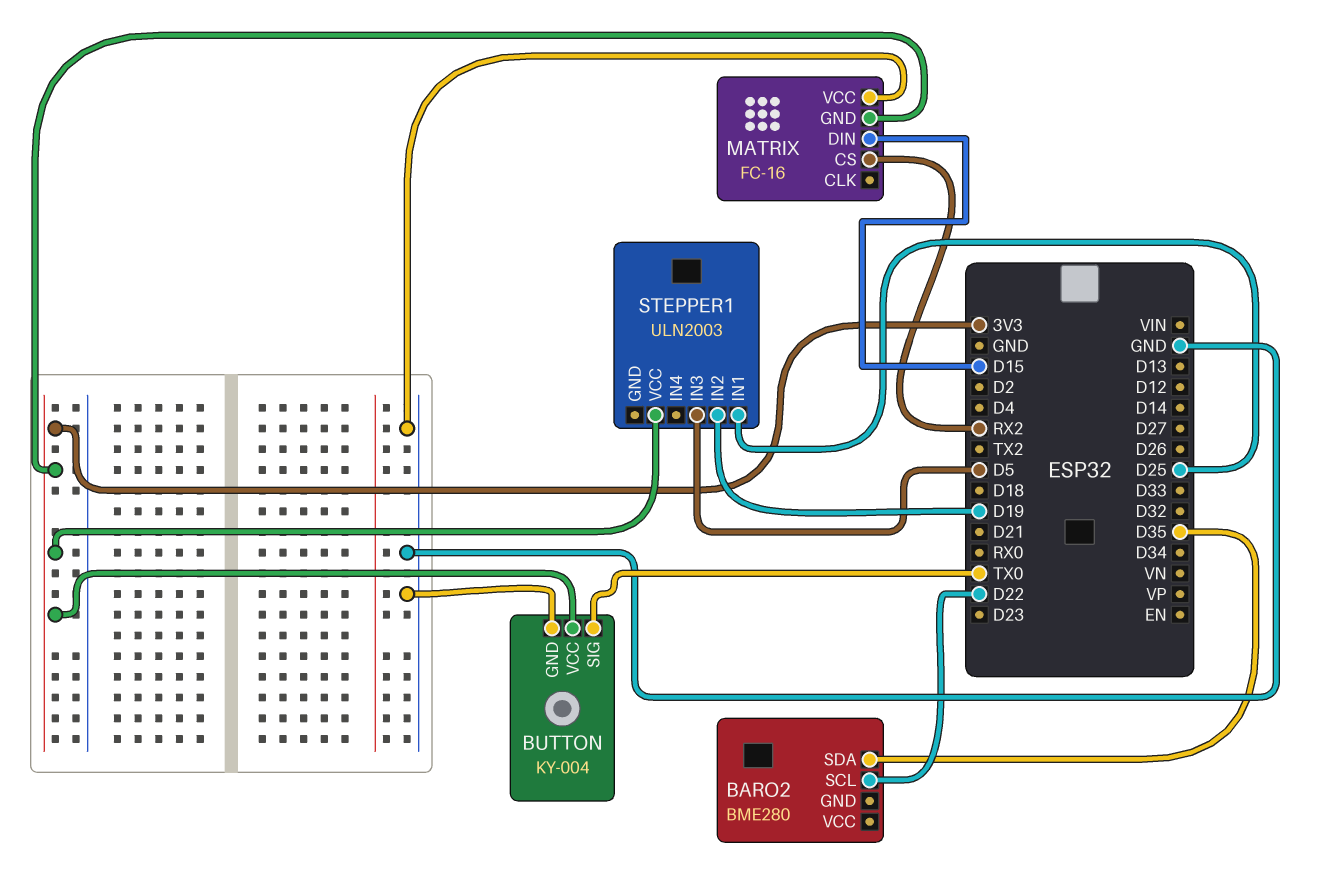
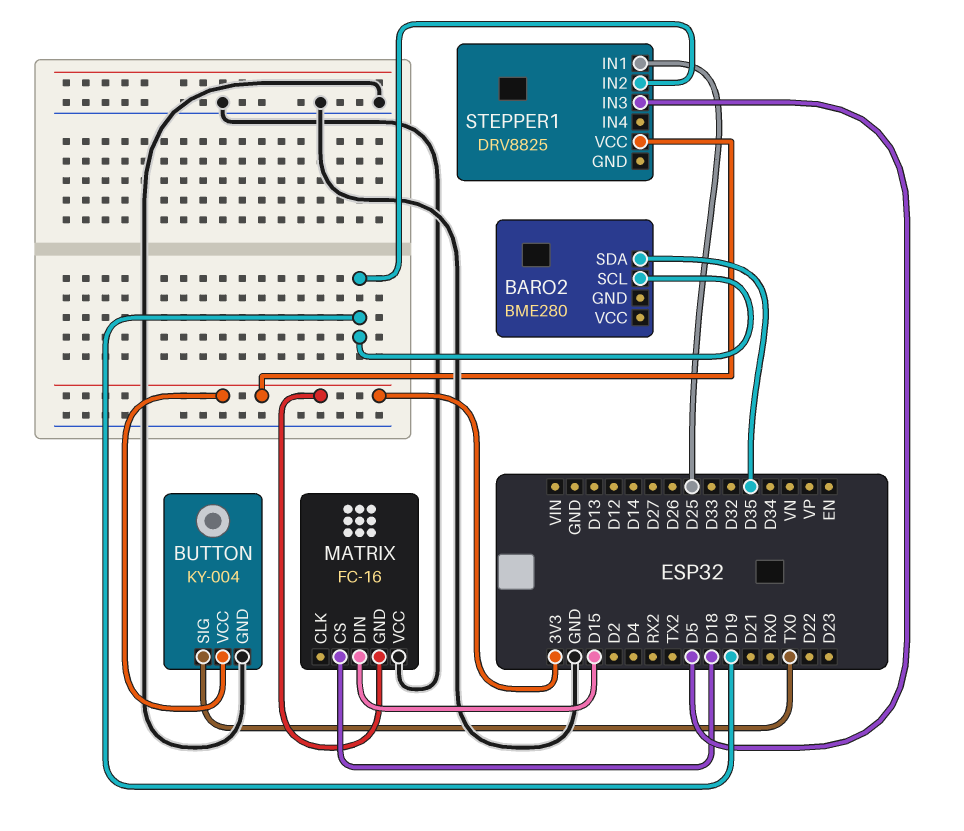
BARO2 pin SCL: D22 -> D19
MATRIX pin CS: RX2 -> D18
STEPPER1: ULN2003 -> DRV8825

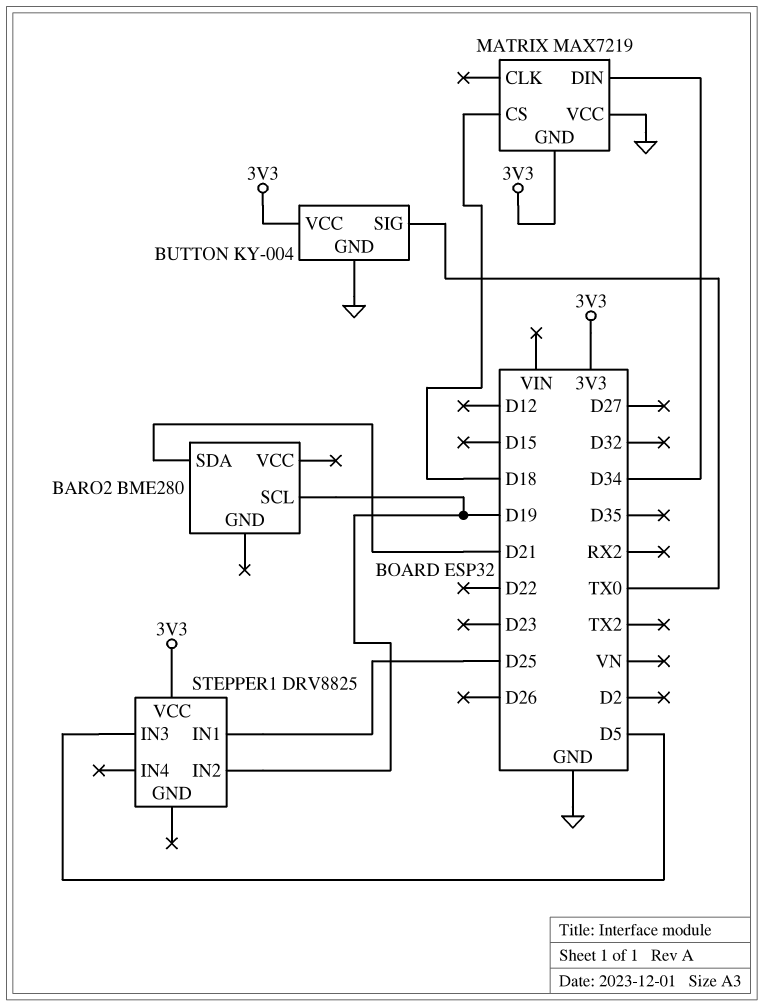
BARO2 pin SDA: D35 -> D21
MATRIX: FC-16 -> MAX7219
MATRIX pin DIN: D15 -> D34

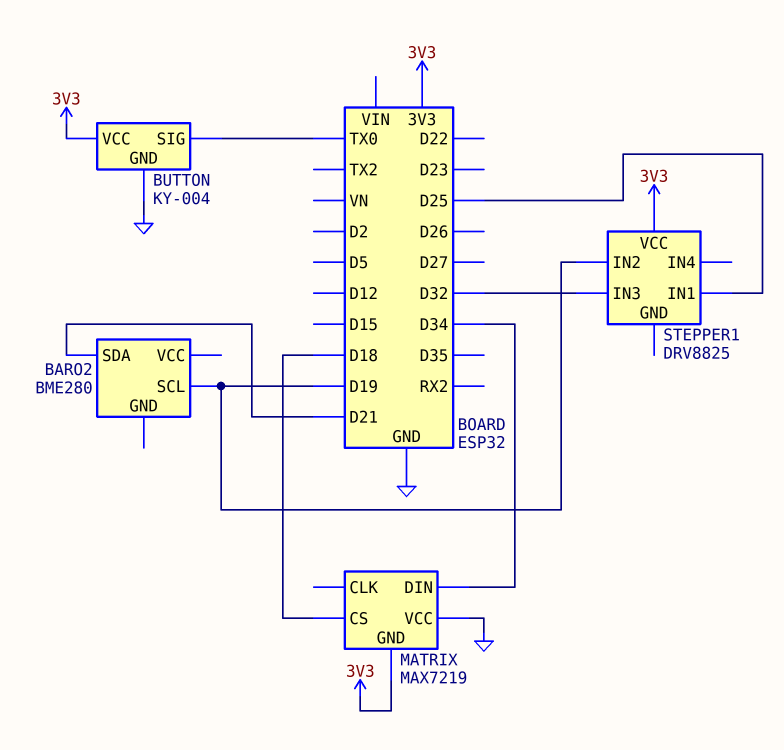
STEPPER1 pin IN3: D5 -> D32

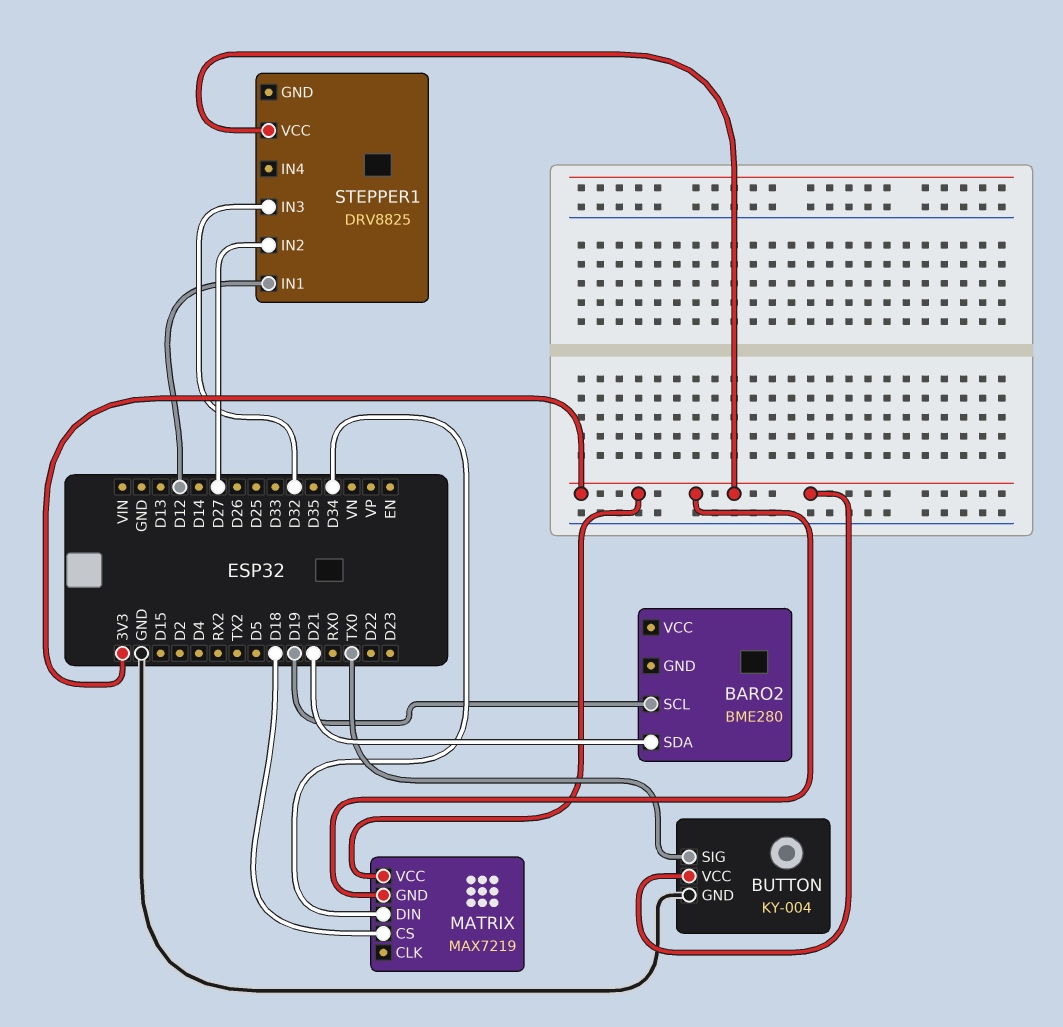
MATRIX pin VCC: GND -> 3V3
STEPPER1 pin IN1: D25 -> D12
STEPPER1 pin IN2: D19 -> D27

